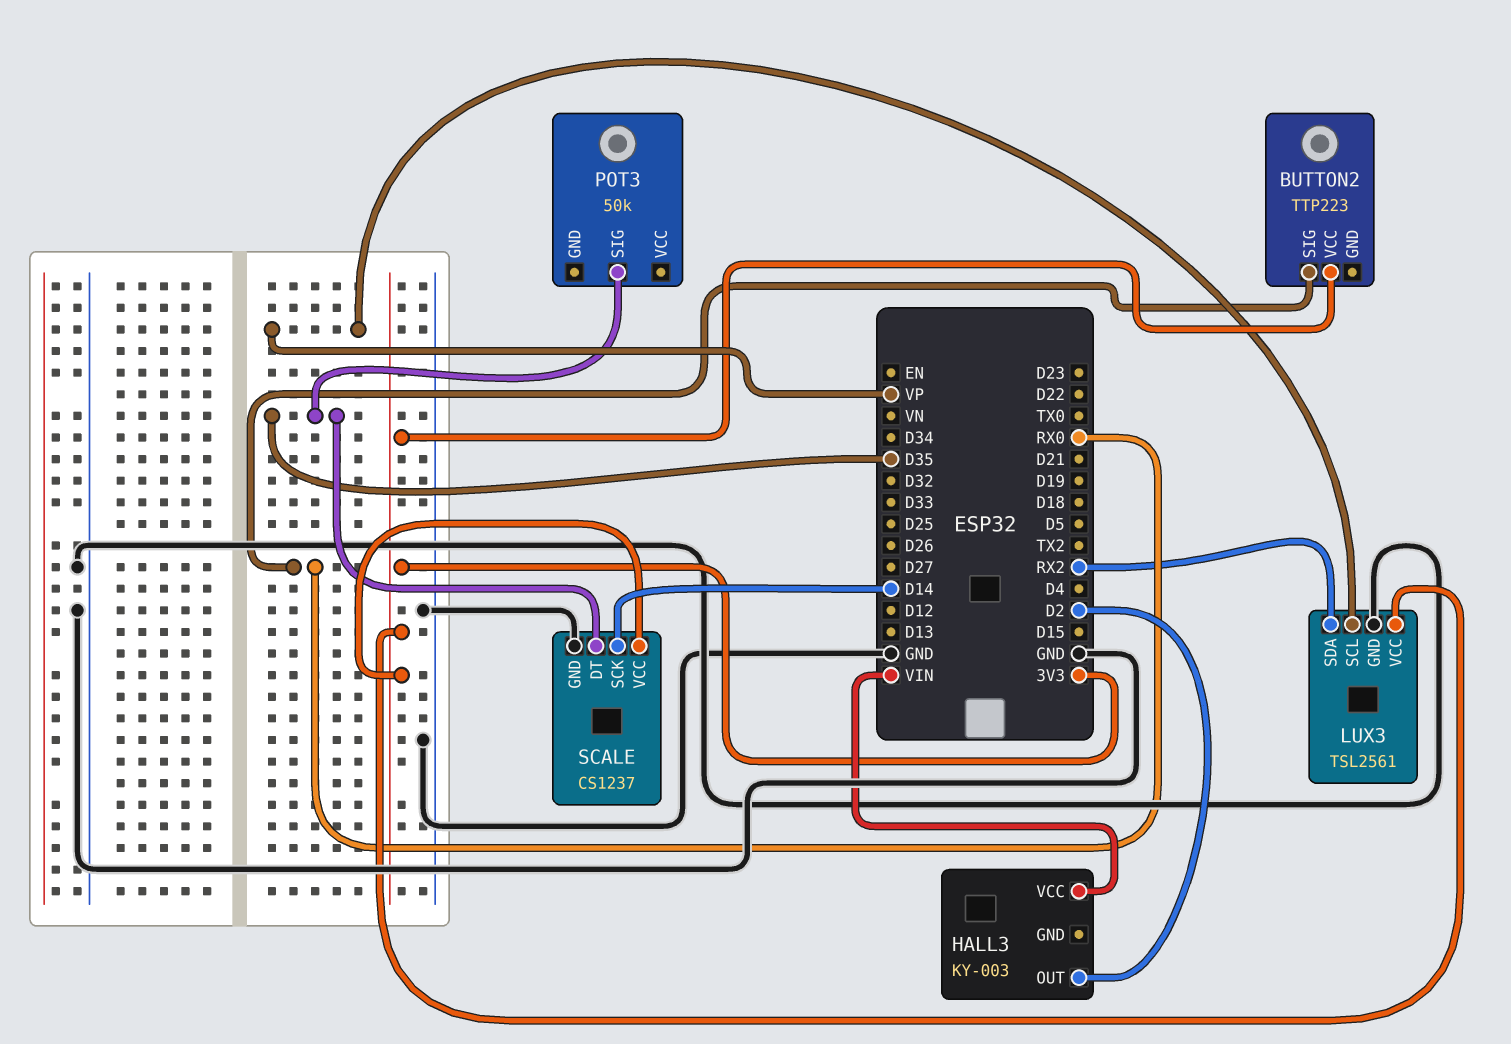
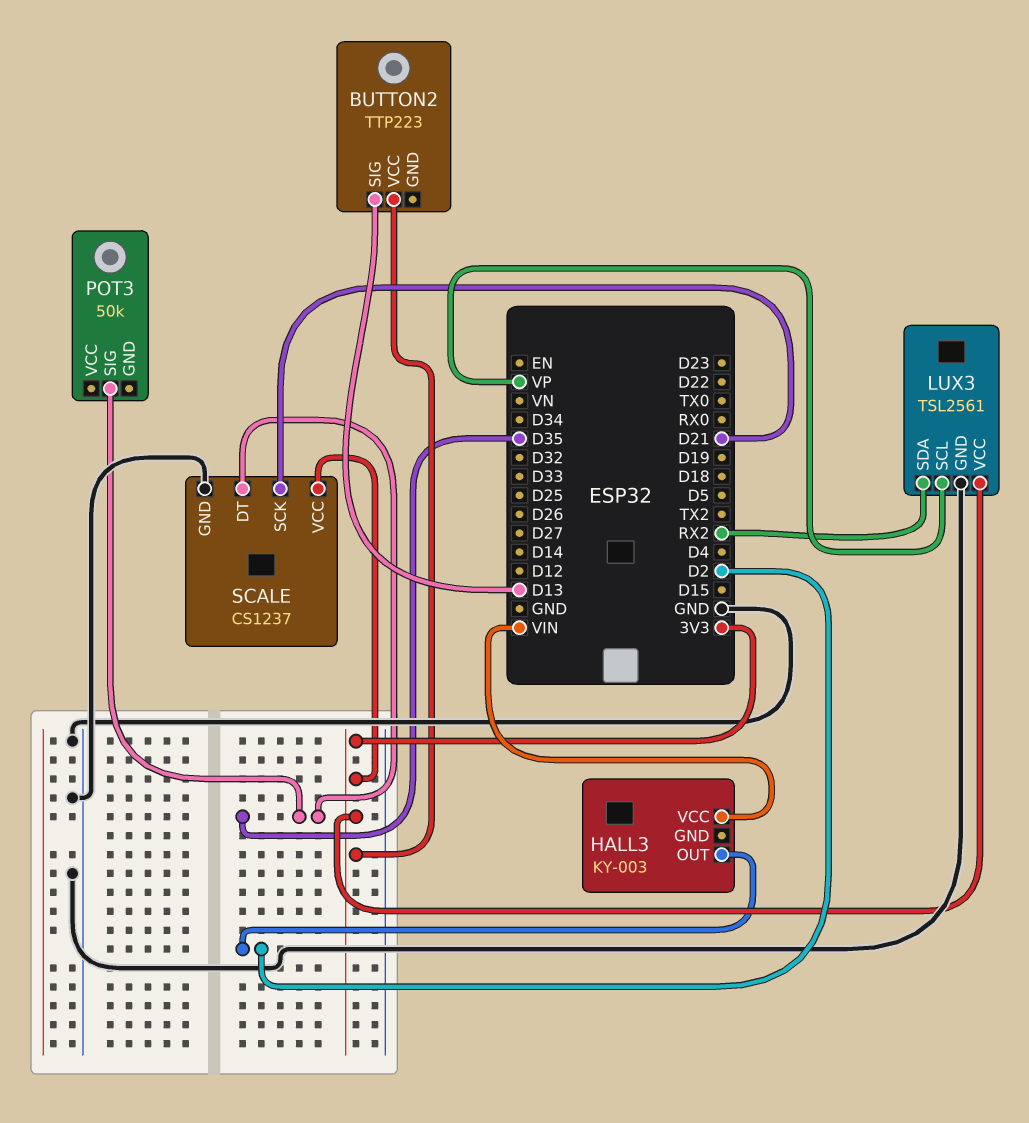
BUTTON2 pin SIG: RX0 -> D13
SCALE pin SCK: D14 -> D21

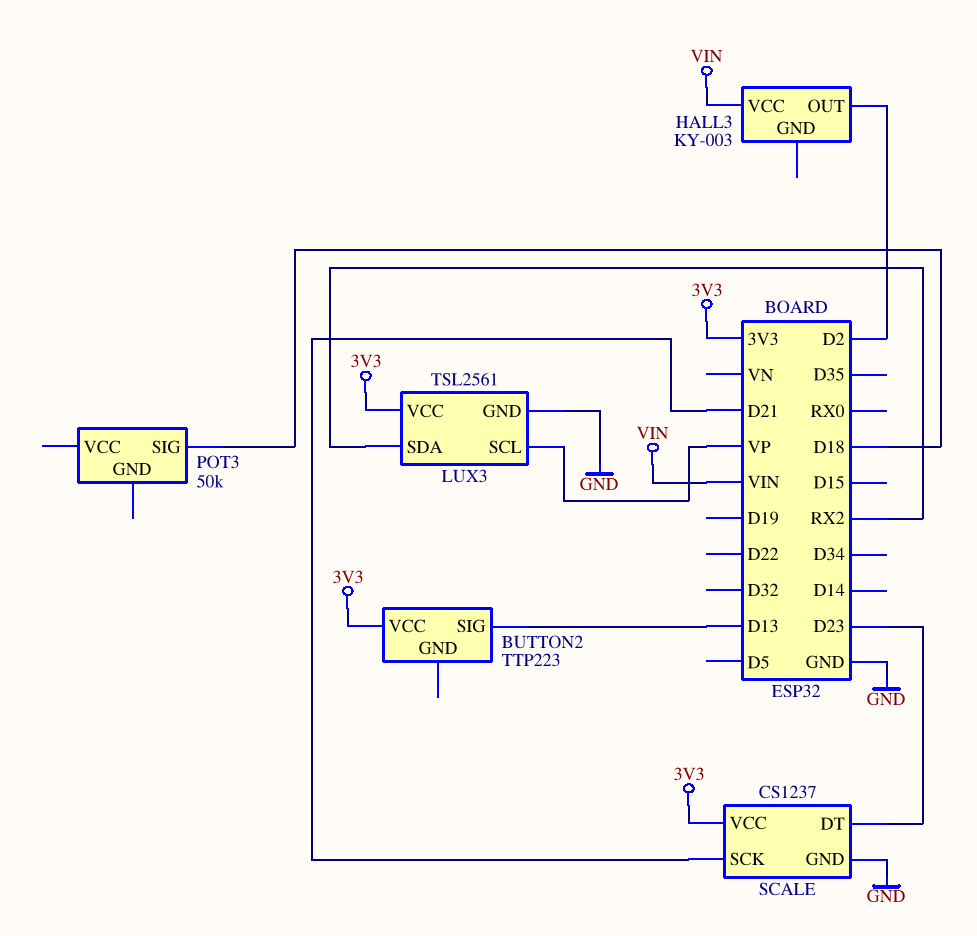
POT3 pin SIG: D35 -> D18
SCALE pin DT: D35 -> D23

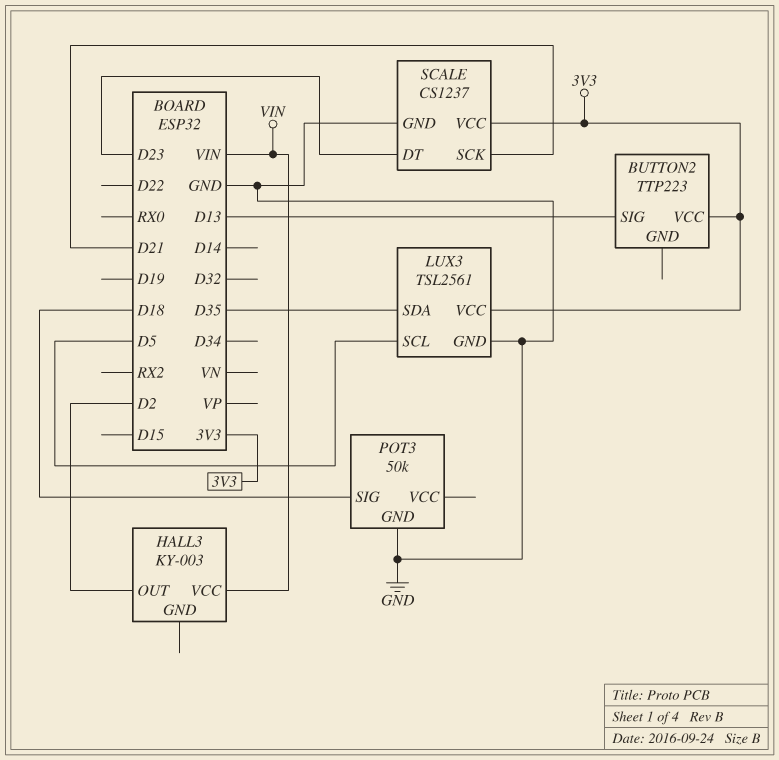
LUX3 pin SCL: VP -> D5
LUX3 pin SDA: RX2 -> D35
POT3 pin GND: none -> GND

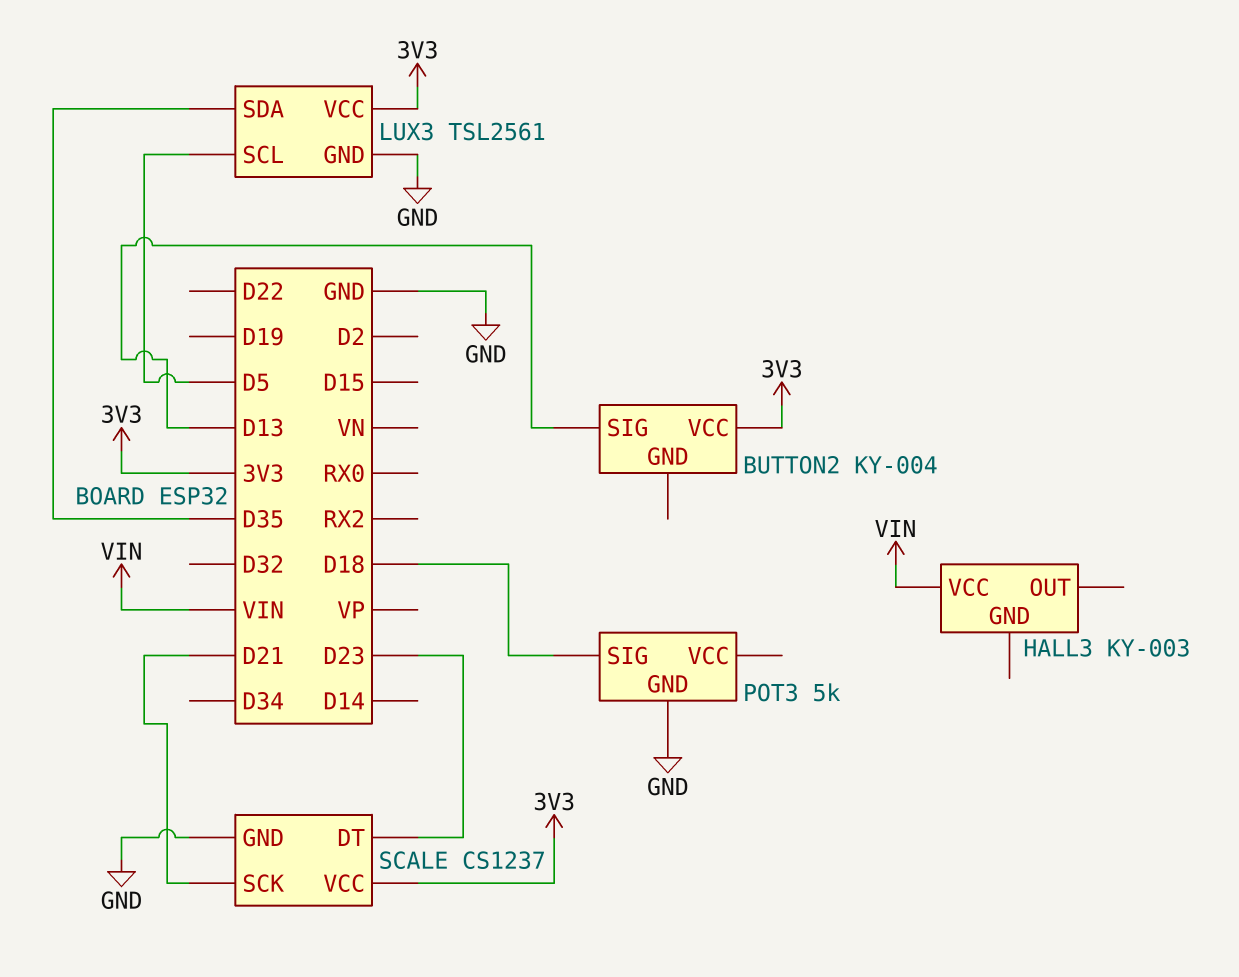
BUTTON2: TTP223 -> KY-004
HALL3 pin OUT: D2 -> none
POT3: 50k -> 5k

